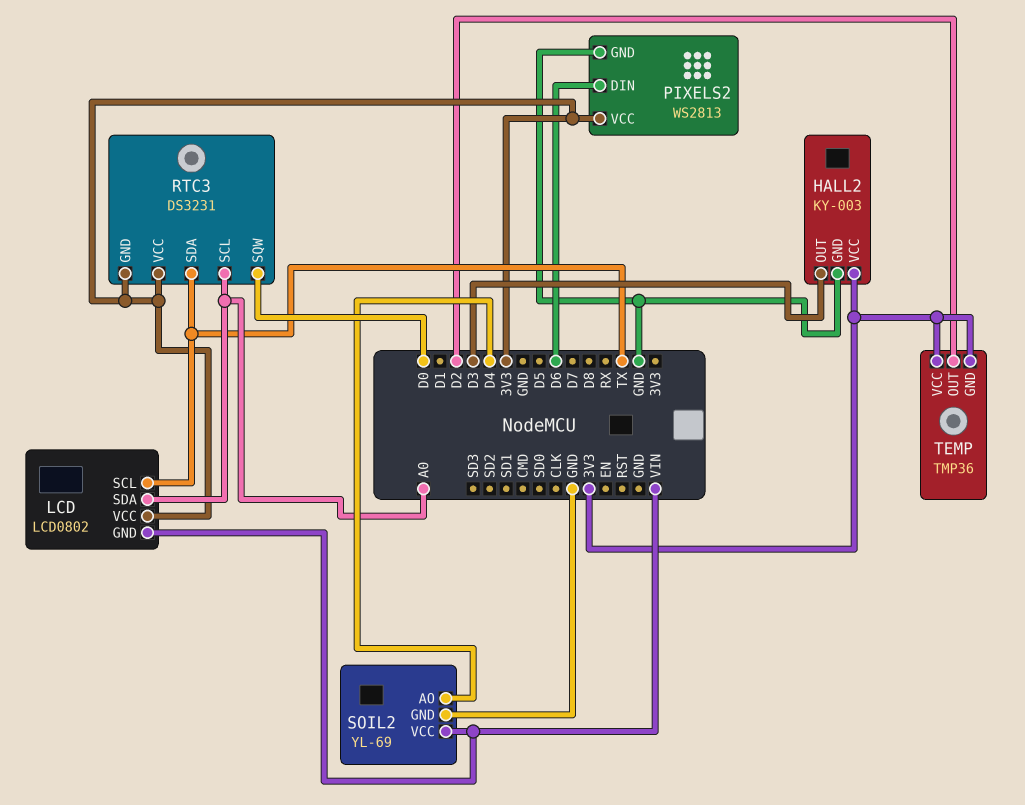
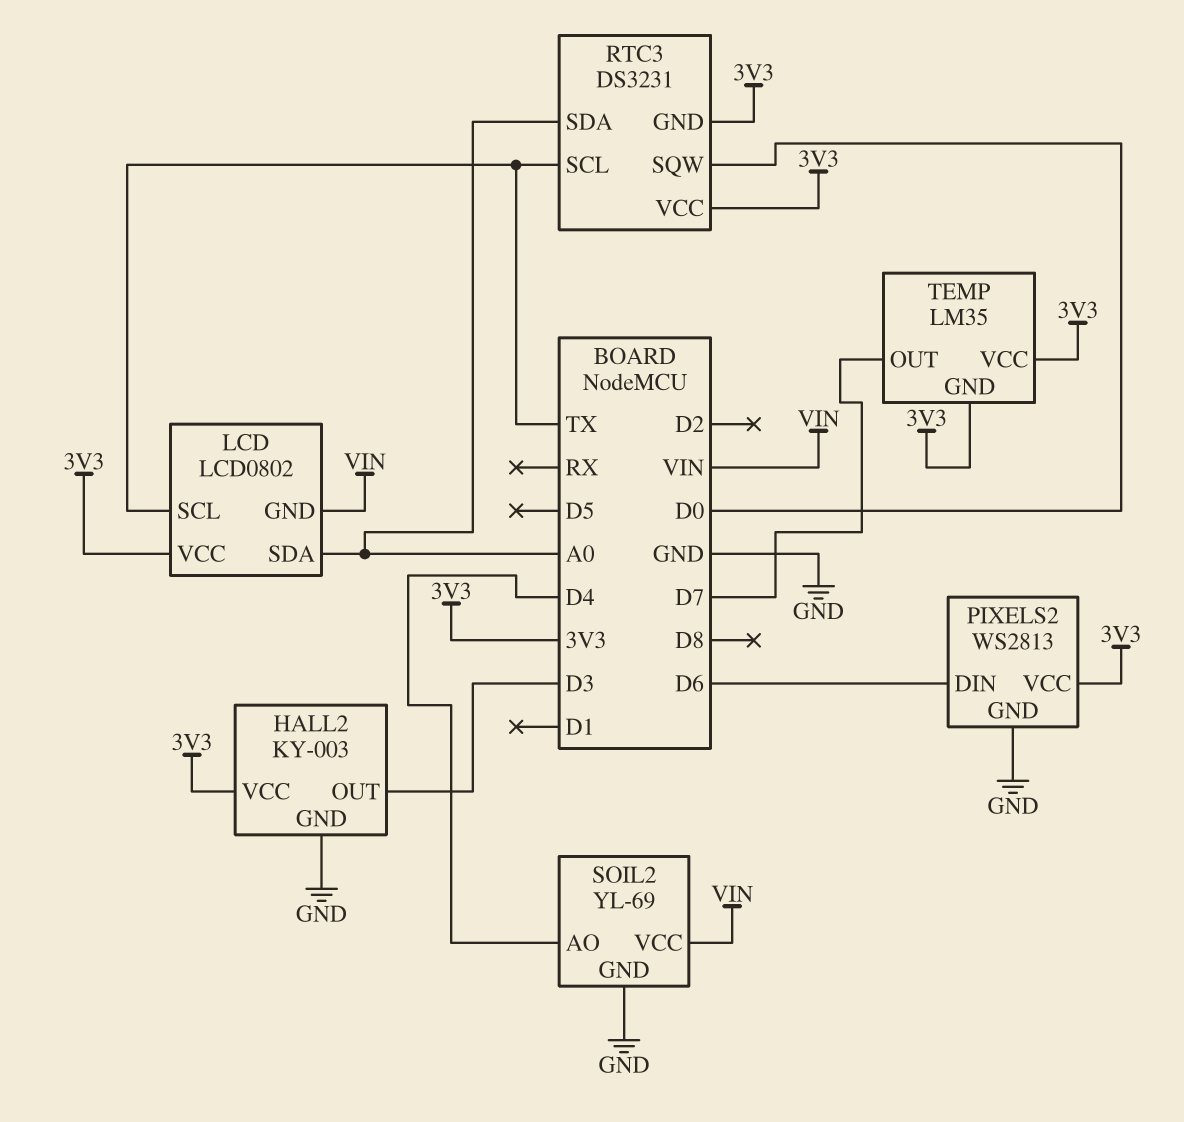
RTC3 pin SCL: A0 -> TX
RTC3 pin SDA: TX -> A0
TEMP: TMP36 -> LM35
TEMP pin OUT: D2 -> D7

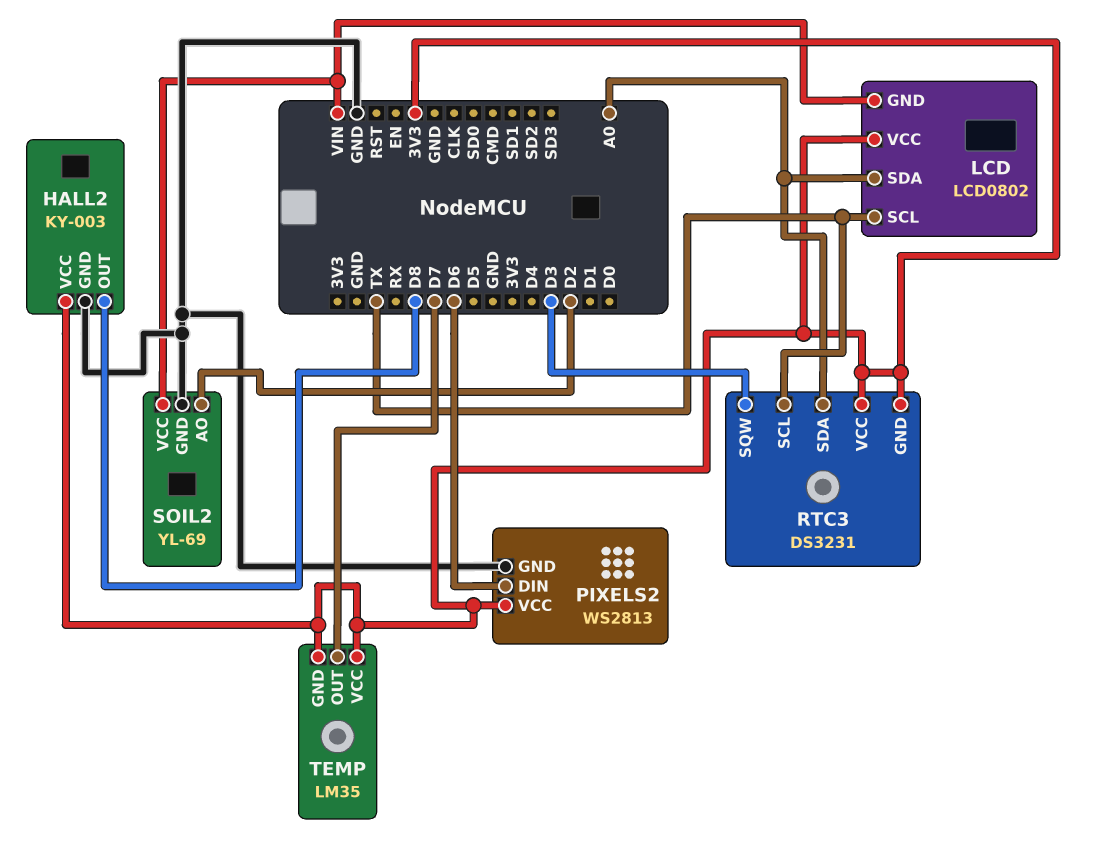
HALL2 pin OUT: D3 -> D8
RTC3 pin SQW: D0 -> D3
SOIL2 pin AO: D4 -> D2

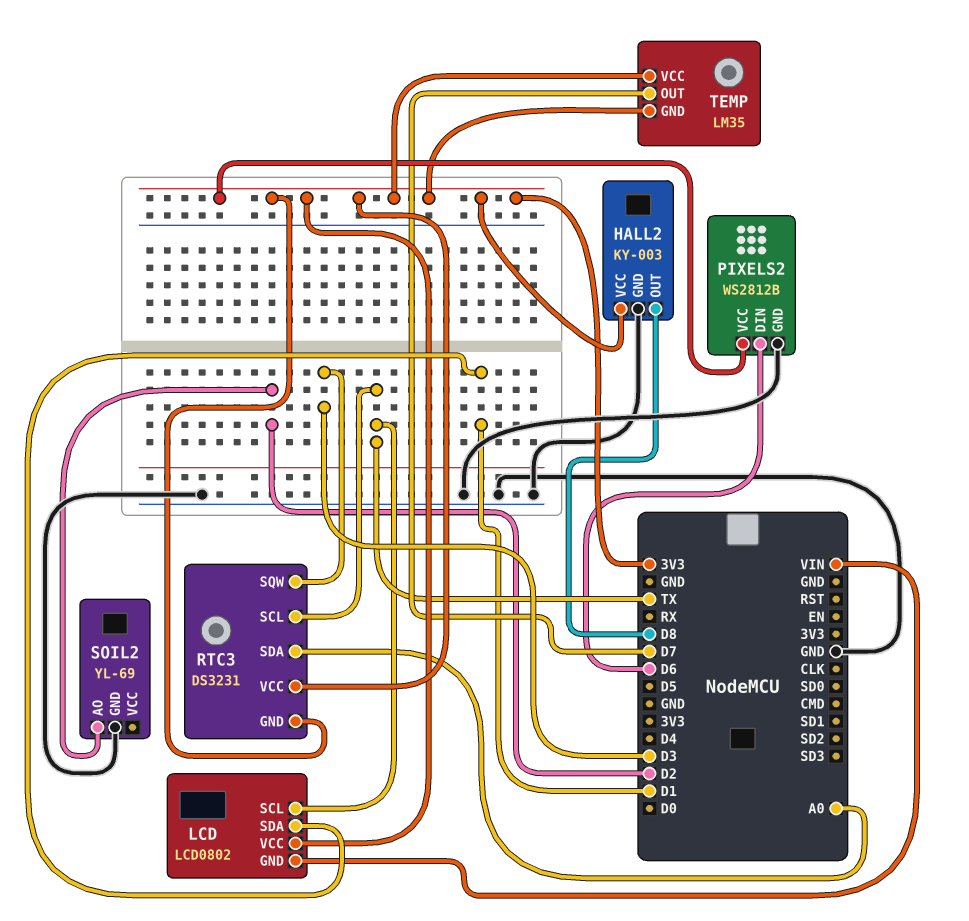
LCD pin SDA: A0 -> D1
PIXELS2: WS2813 -> WS2812B
SOIL2 pin VCC: VIN -> none

